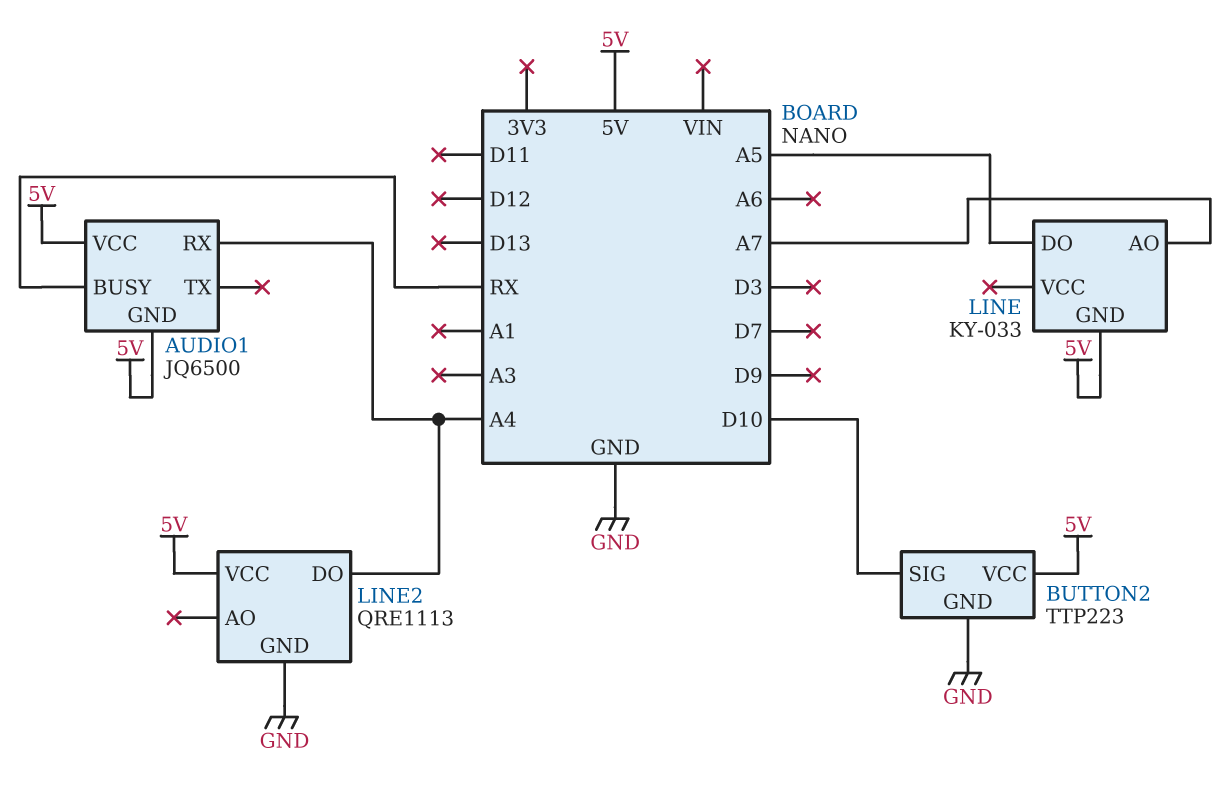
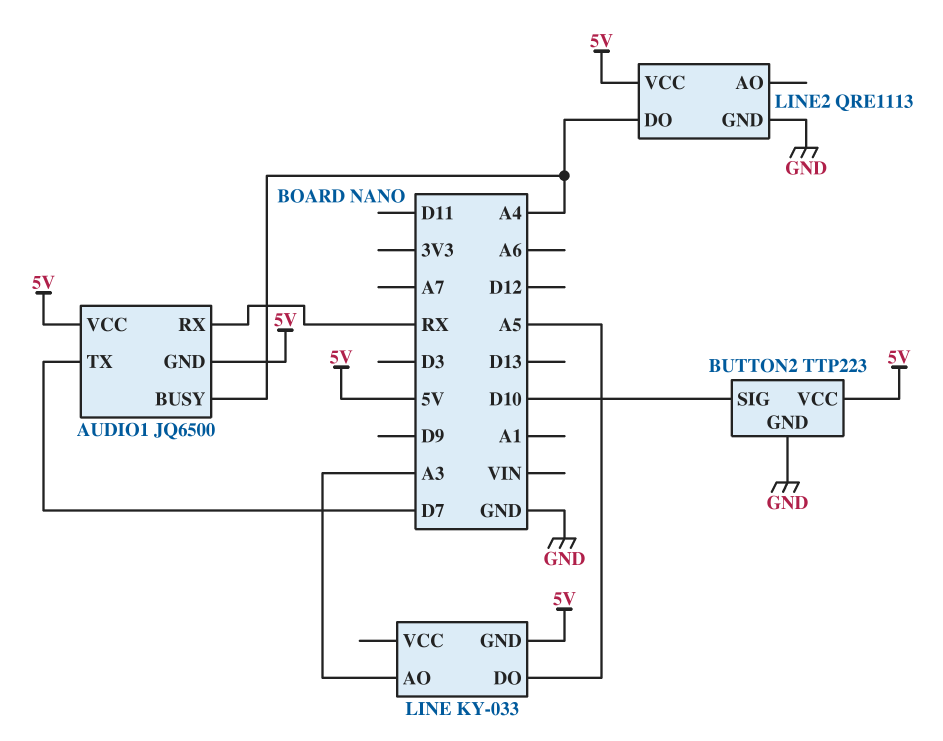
AUDIO1 pin BUSY: RX -> A4
AUDIO1 pin RX: A4 -> RX
AUDIO1 pin TX: none -> D7
LINE pin AO: A7 -> A3

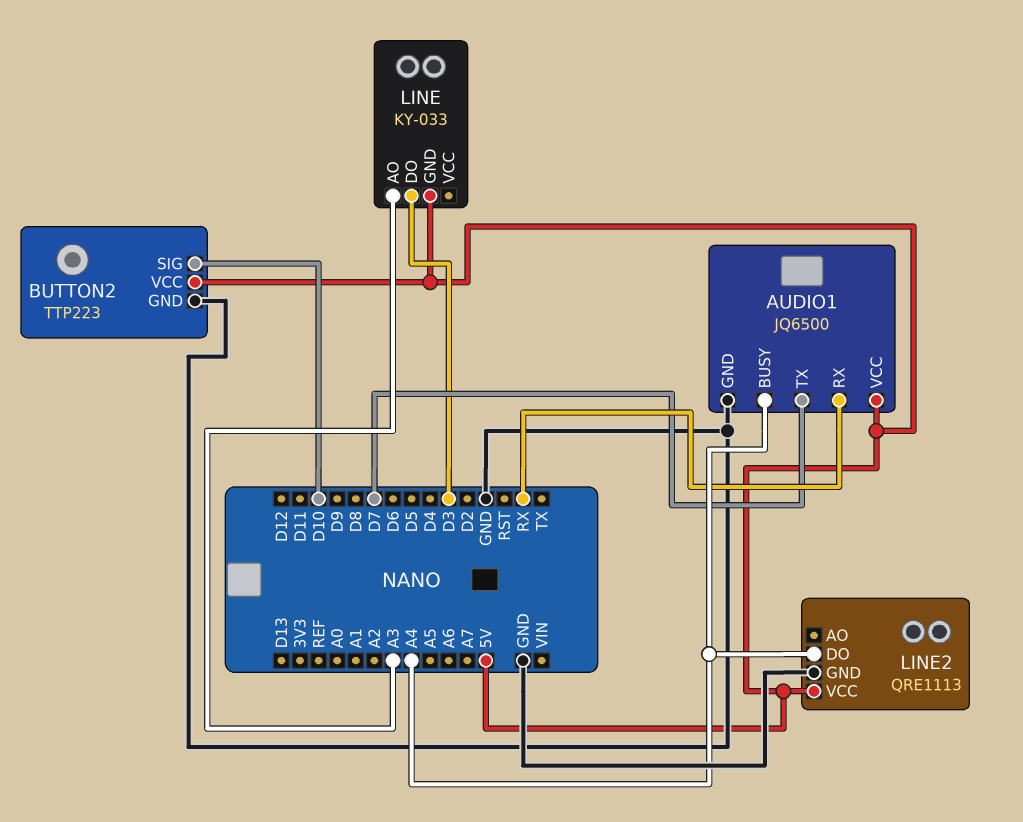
AUDIO1 pin GND: 5V -> GND
LINE pin DO: A5 -> D3

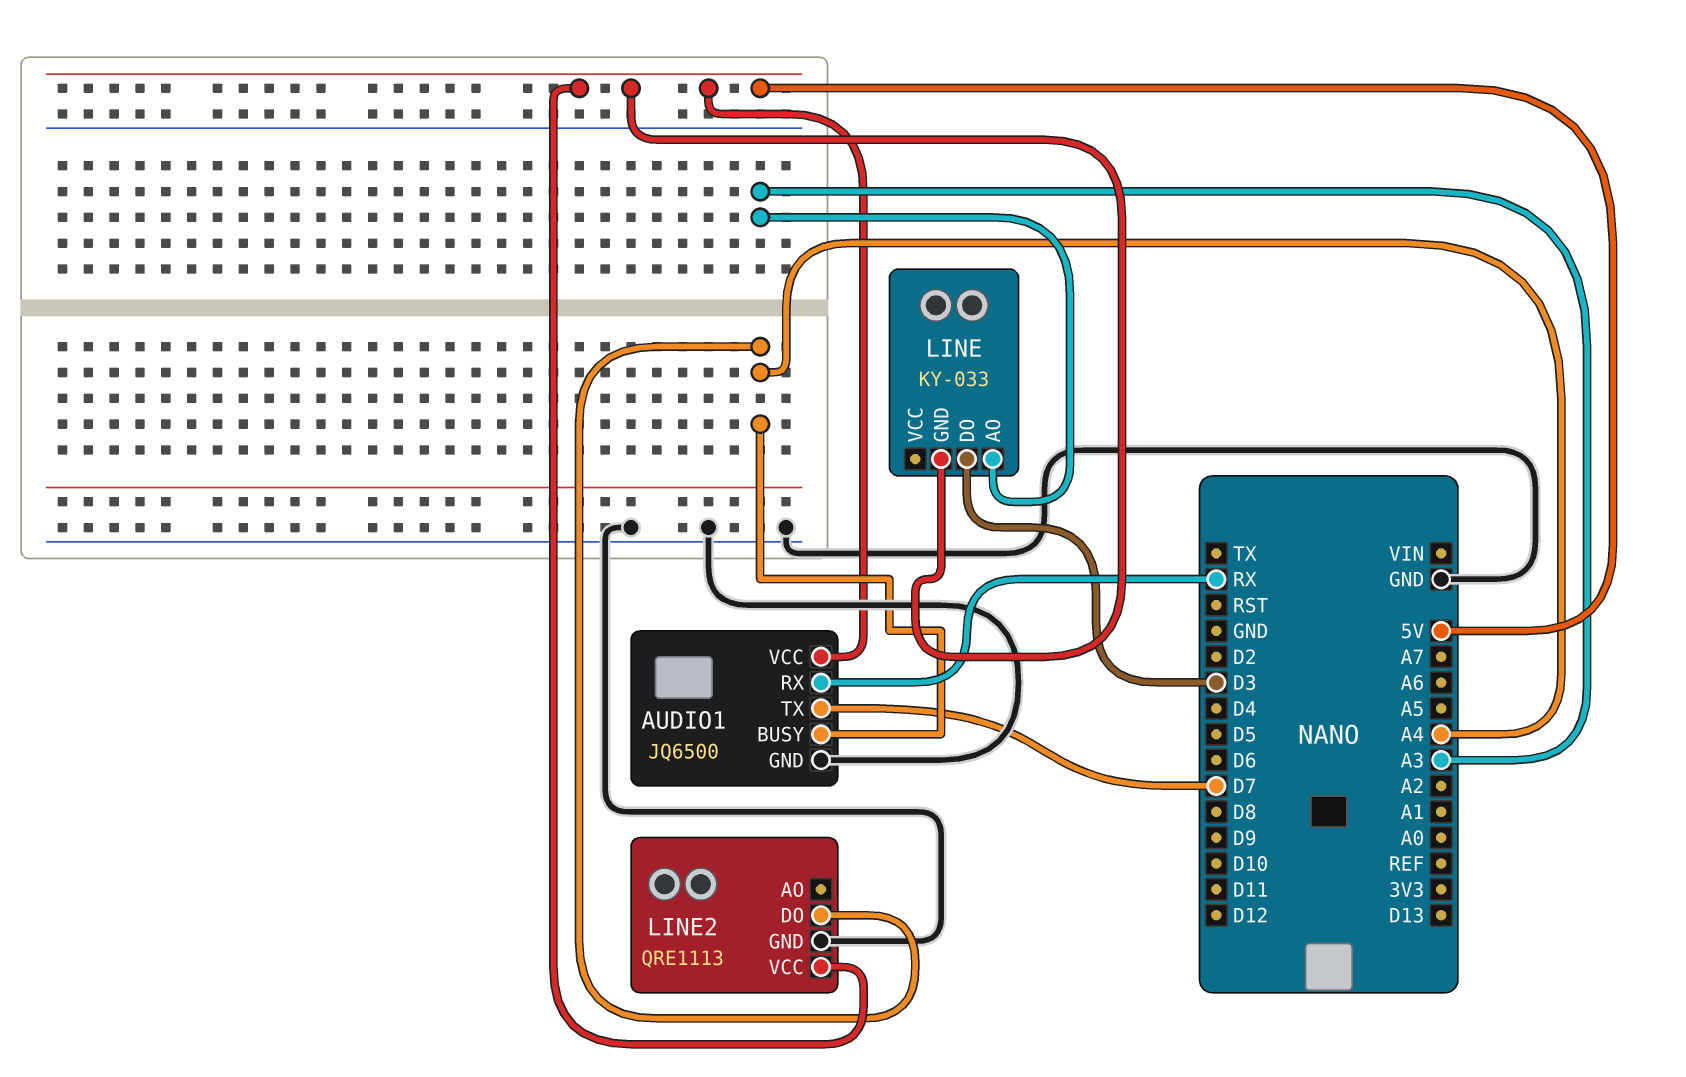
BUTTON2: TTP223 -> none
BUTTON2 pin GND: GND -> none
BUTTON2 pin SIG: D10 -> none
BUTTON2 pin VCC: 5V -> none

